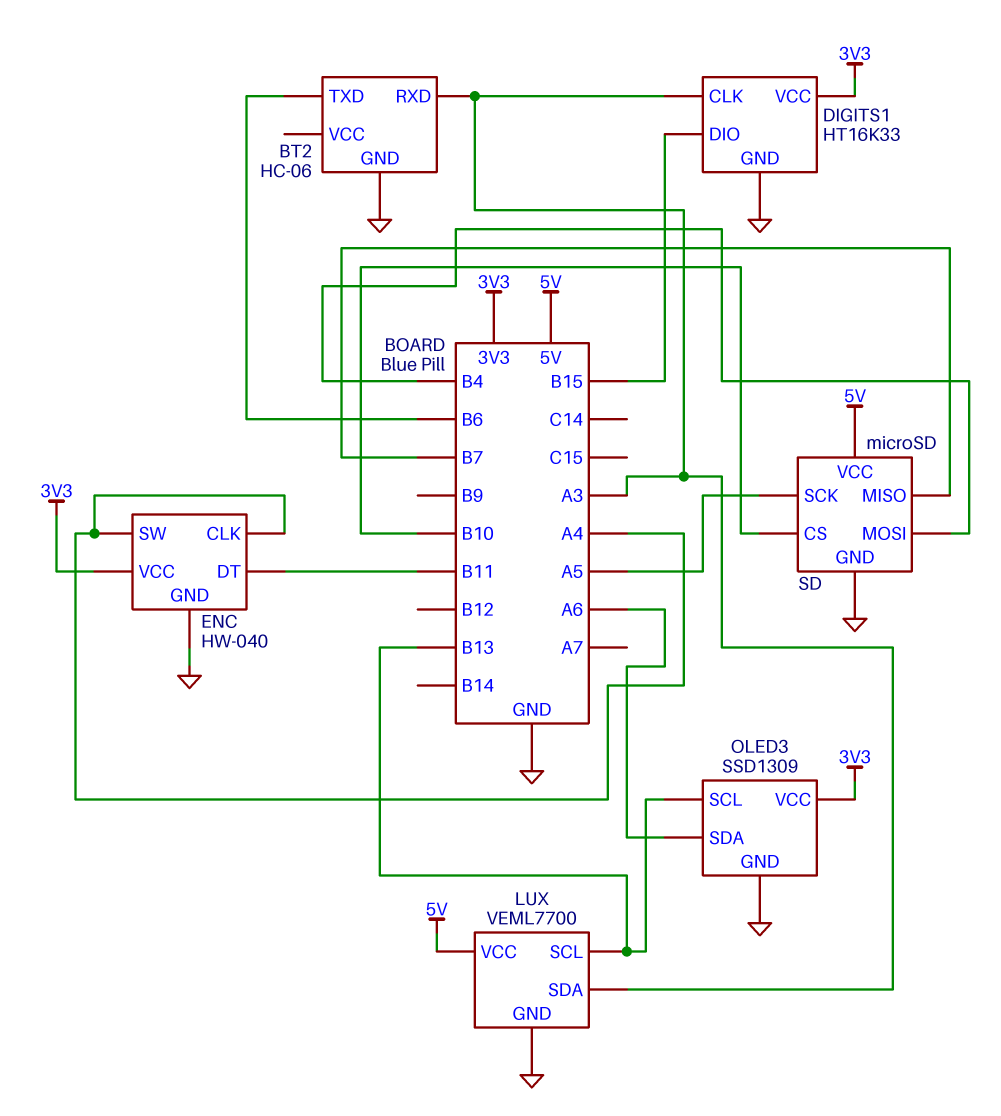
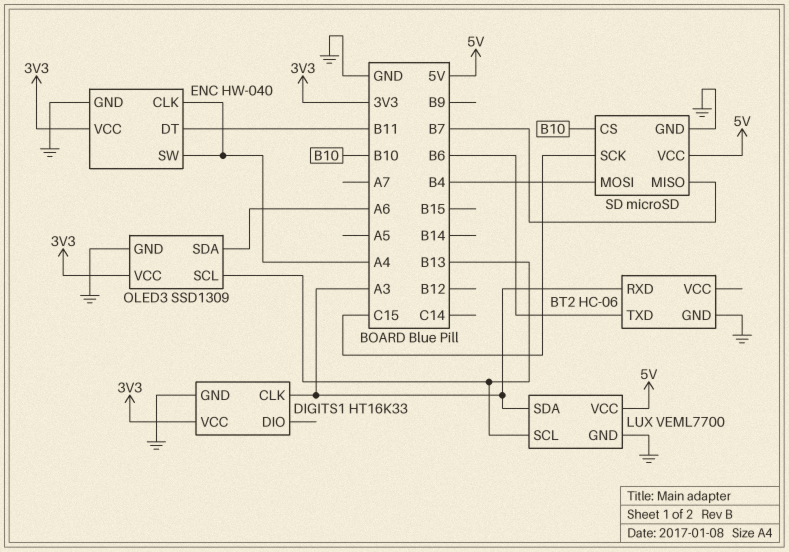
DIGITS1 pin DIO: B15 -> none
SD pin SCK: A5 -> C15

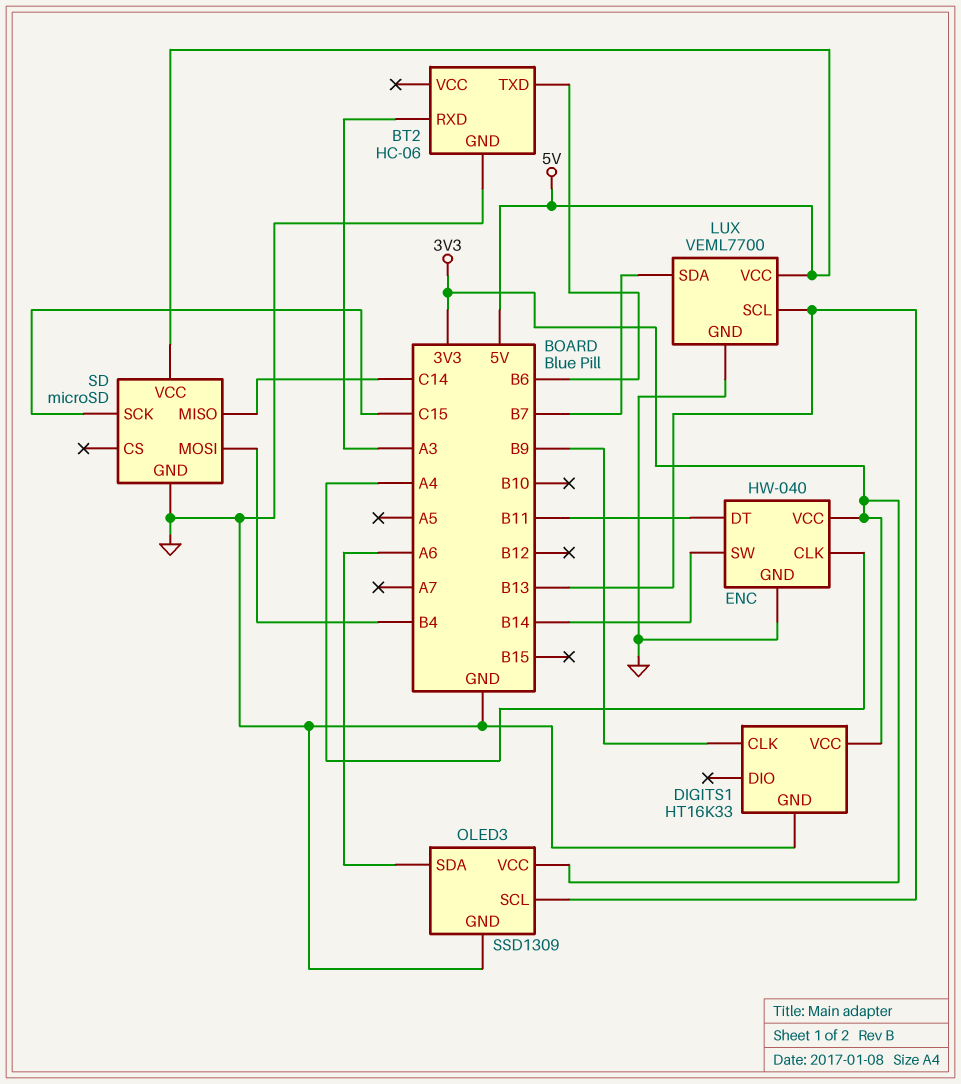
DIGITS1 pin CLK: A3 -> B9
ENC pin SW: A4 -> B14
LUX pin SDA: A3 -> B7
SD pin CS: B10 -> none
SD pin MISO: B7 -> C14

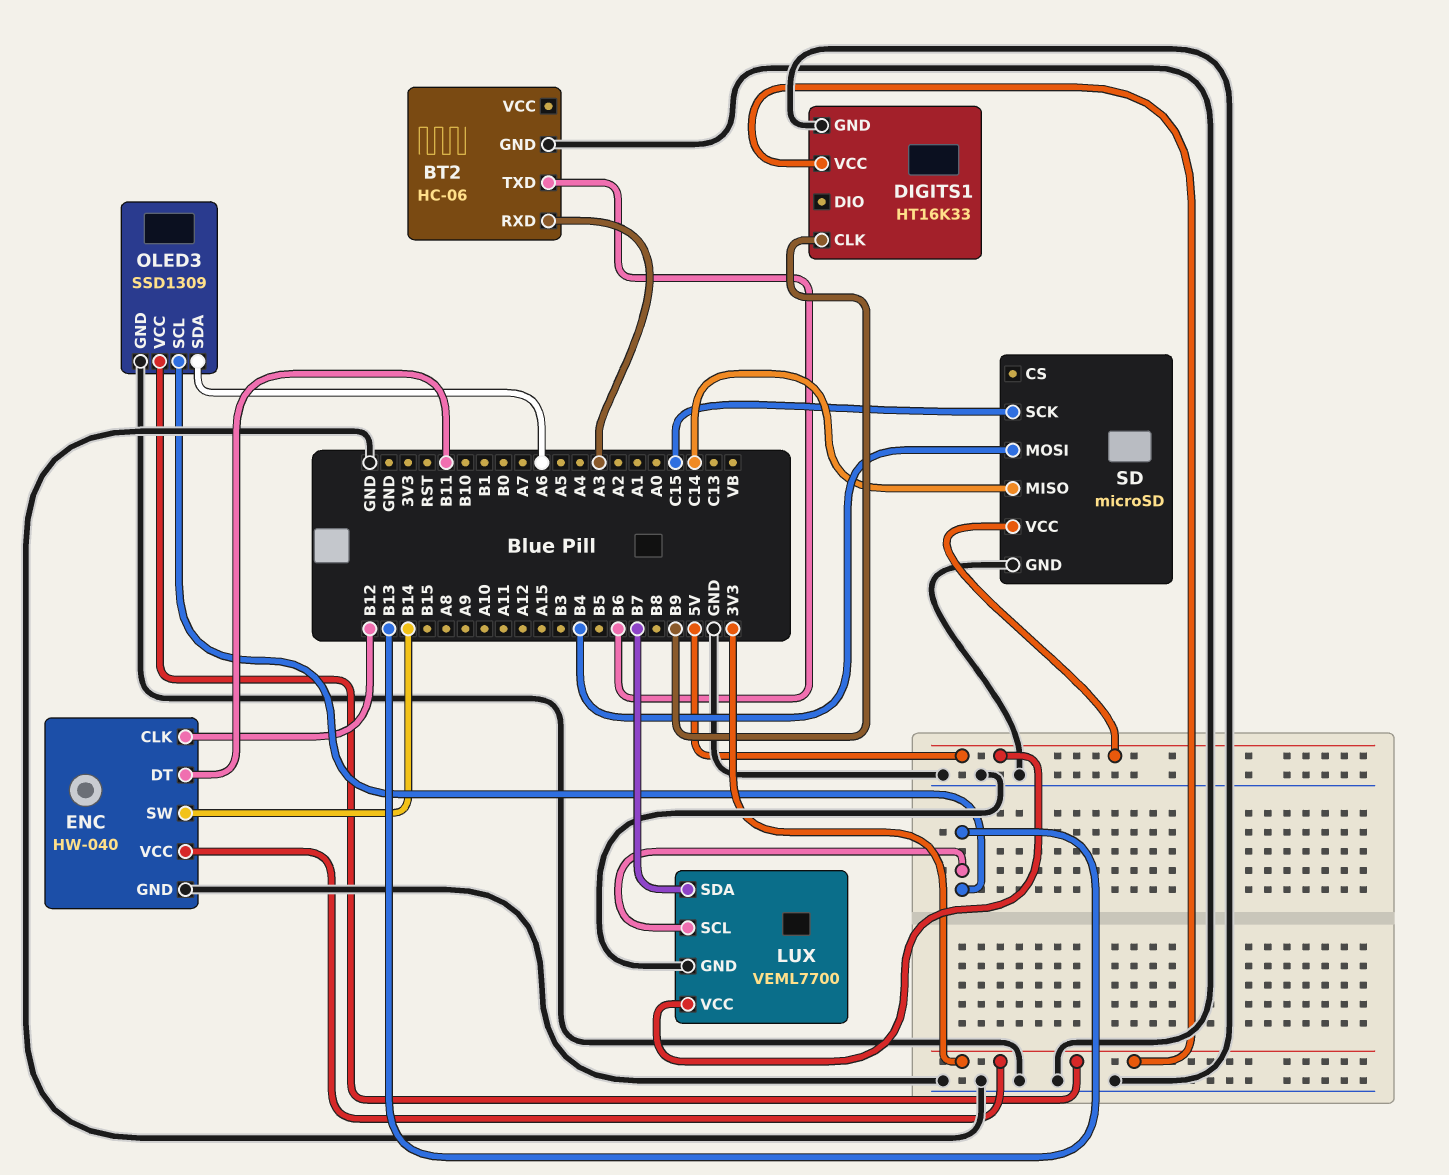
ENC pin CLK: A4 -> B12

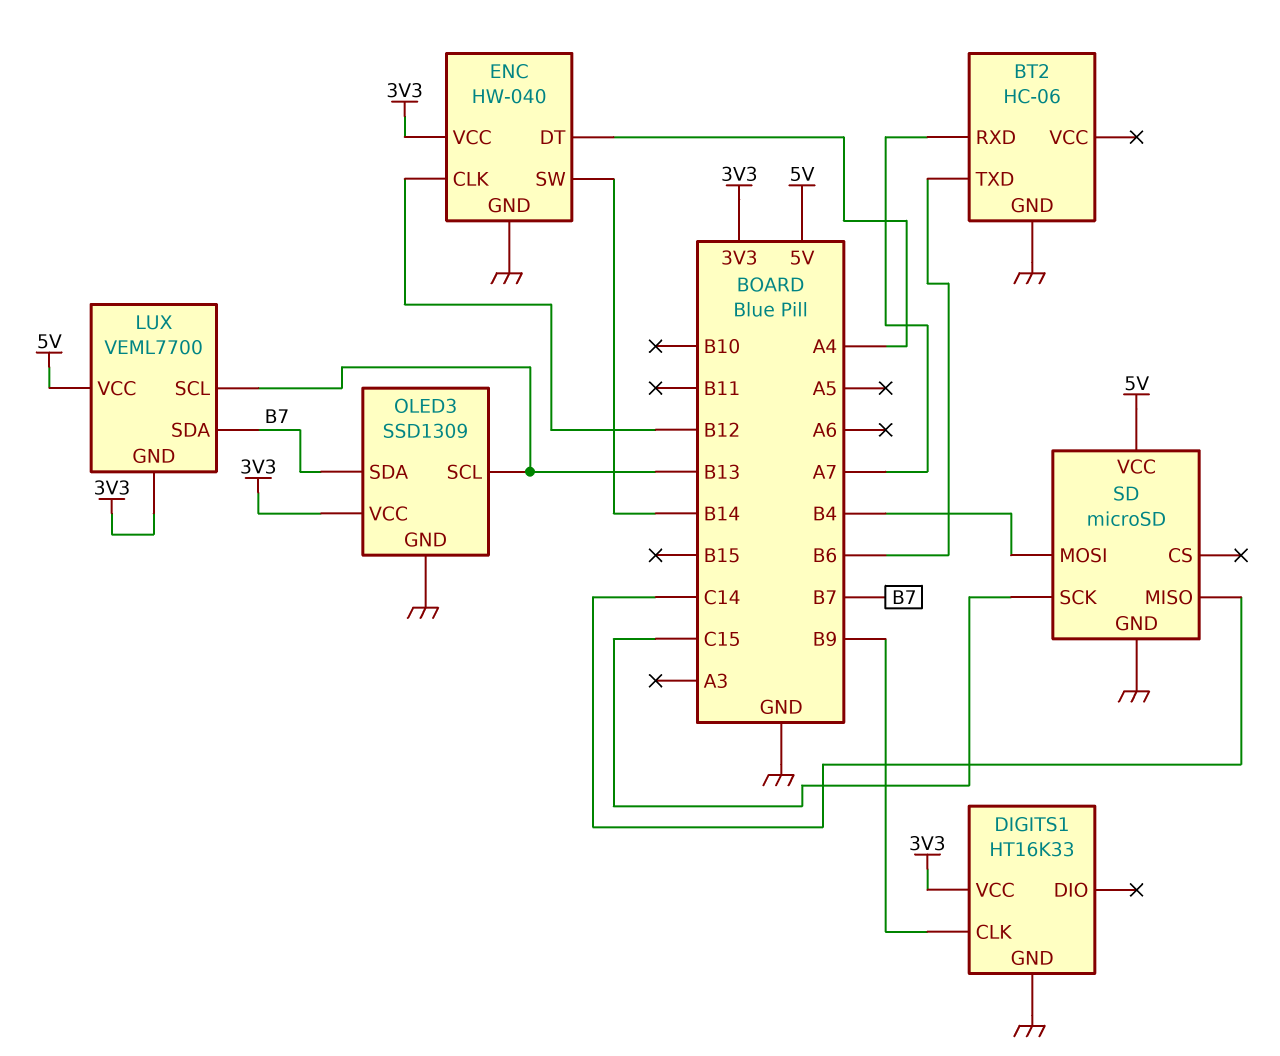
BT2 pin RXD: A3 -> A7
ENC pin DT: B11 -> A4
LUX pin GND: GND -> 3V3
OLED3 pin SDA: A6 -> B7

